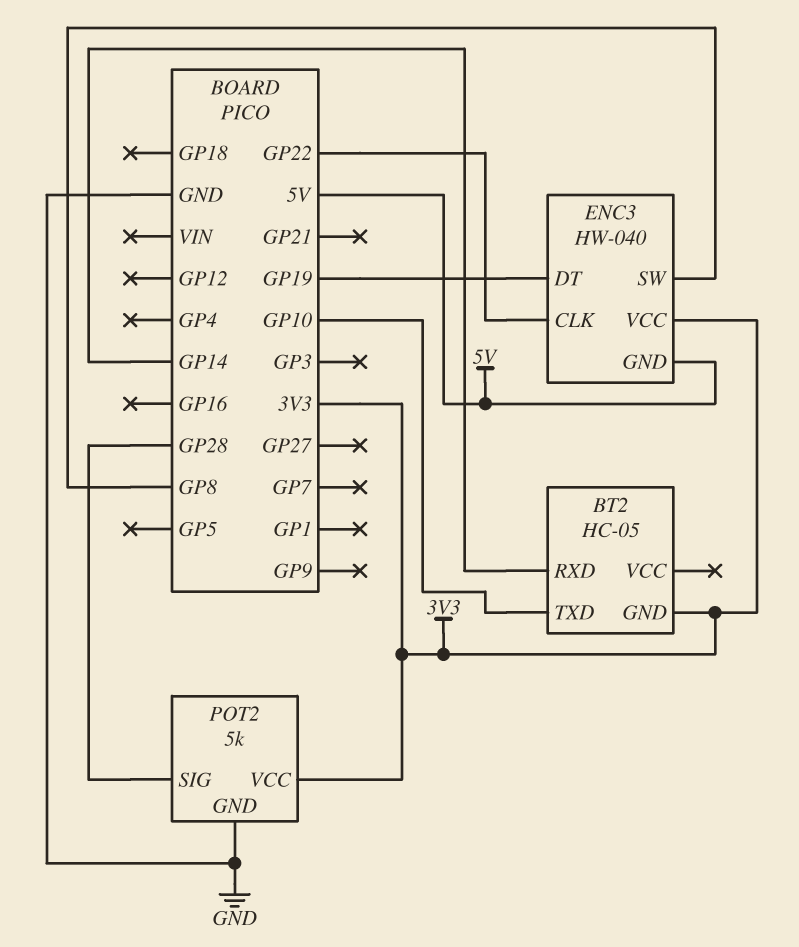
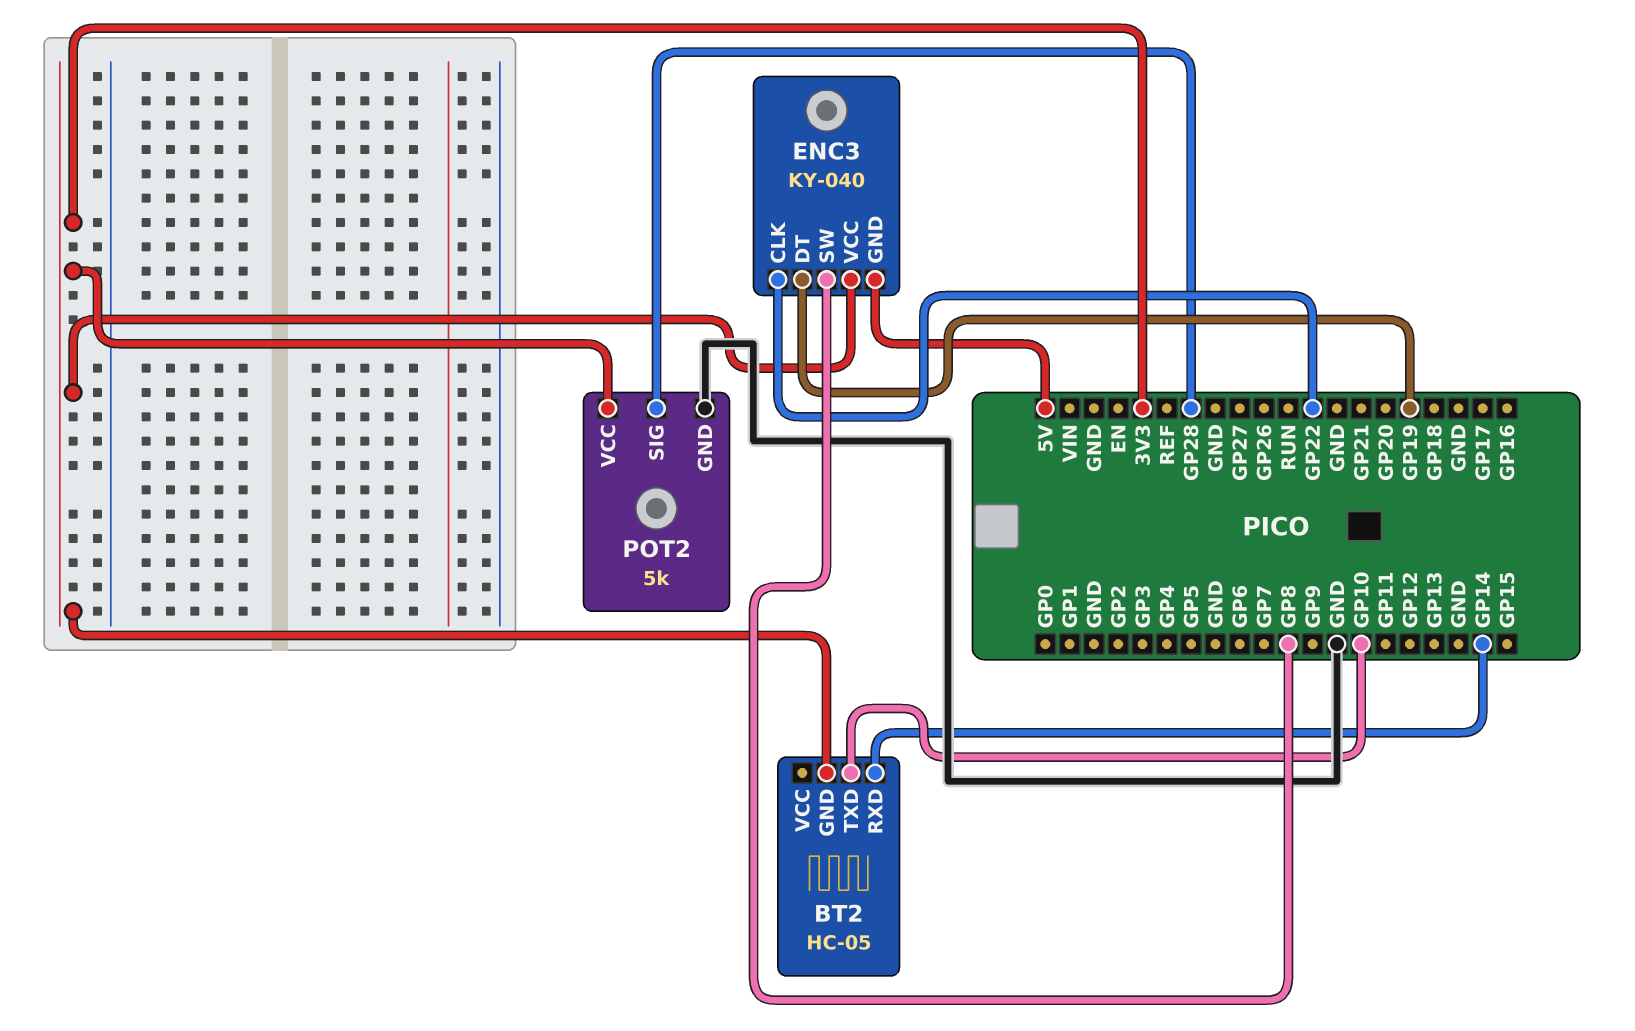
ENC3: HW-040 -> KY-040

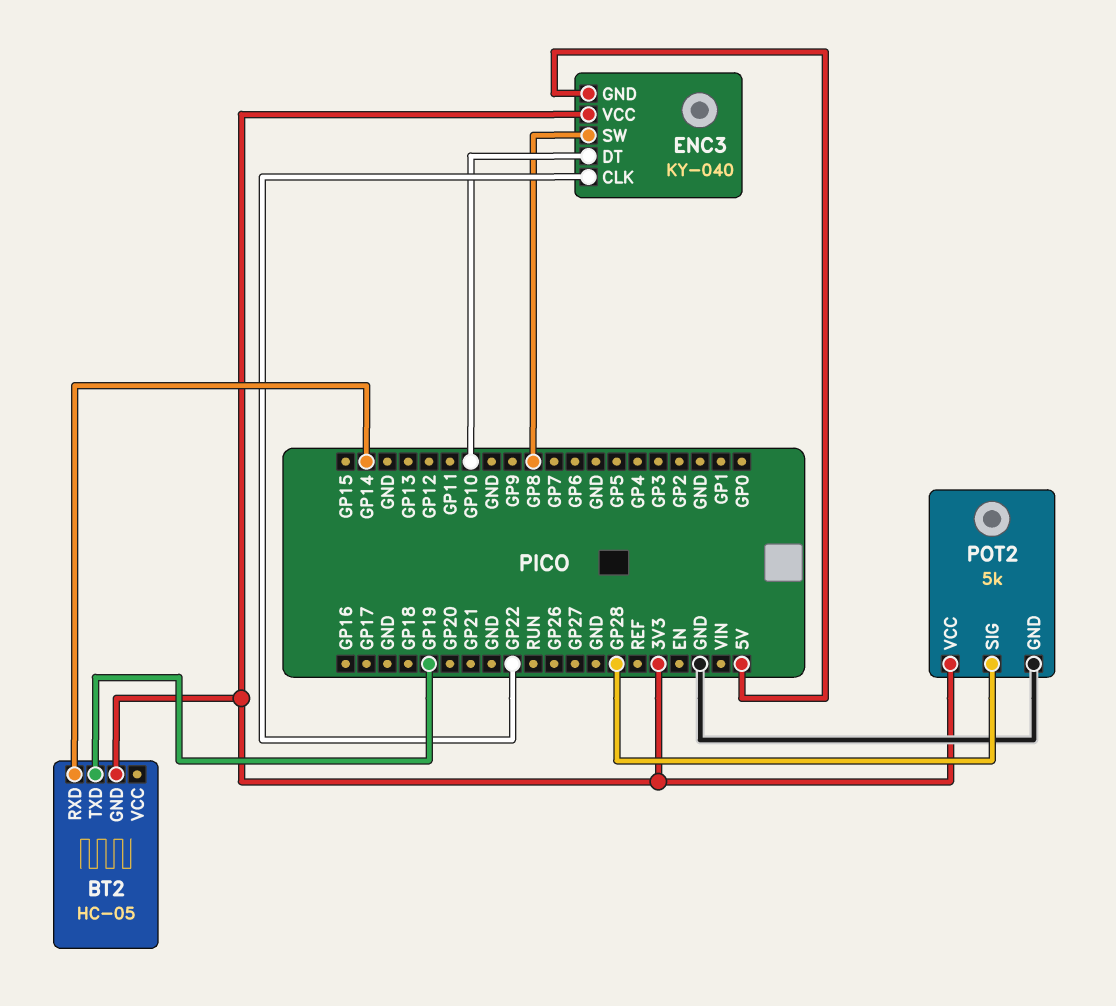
BT2 pin TXD: GP10 -> GP19
ENC3 pin DT: GP19 -> GP10

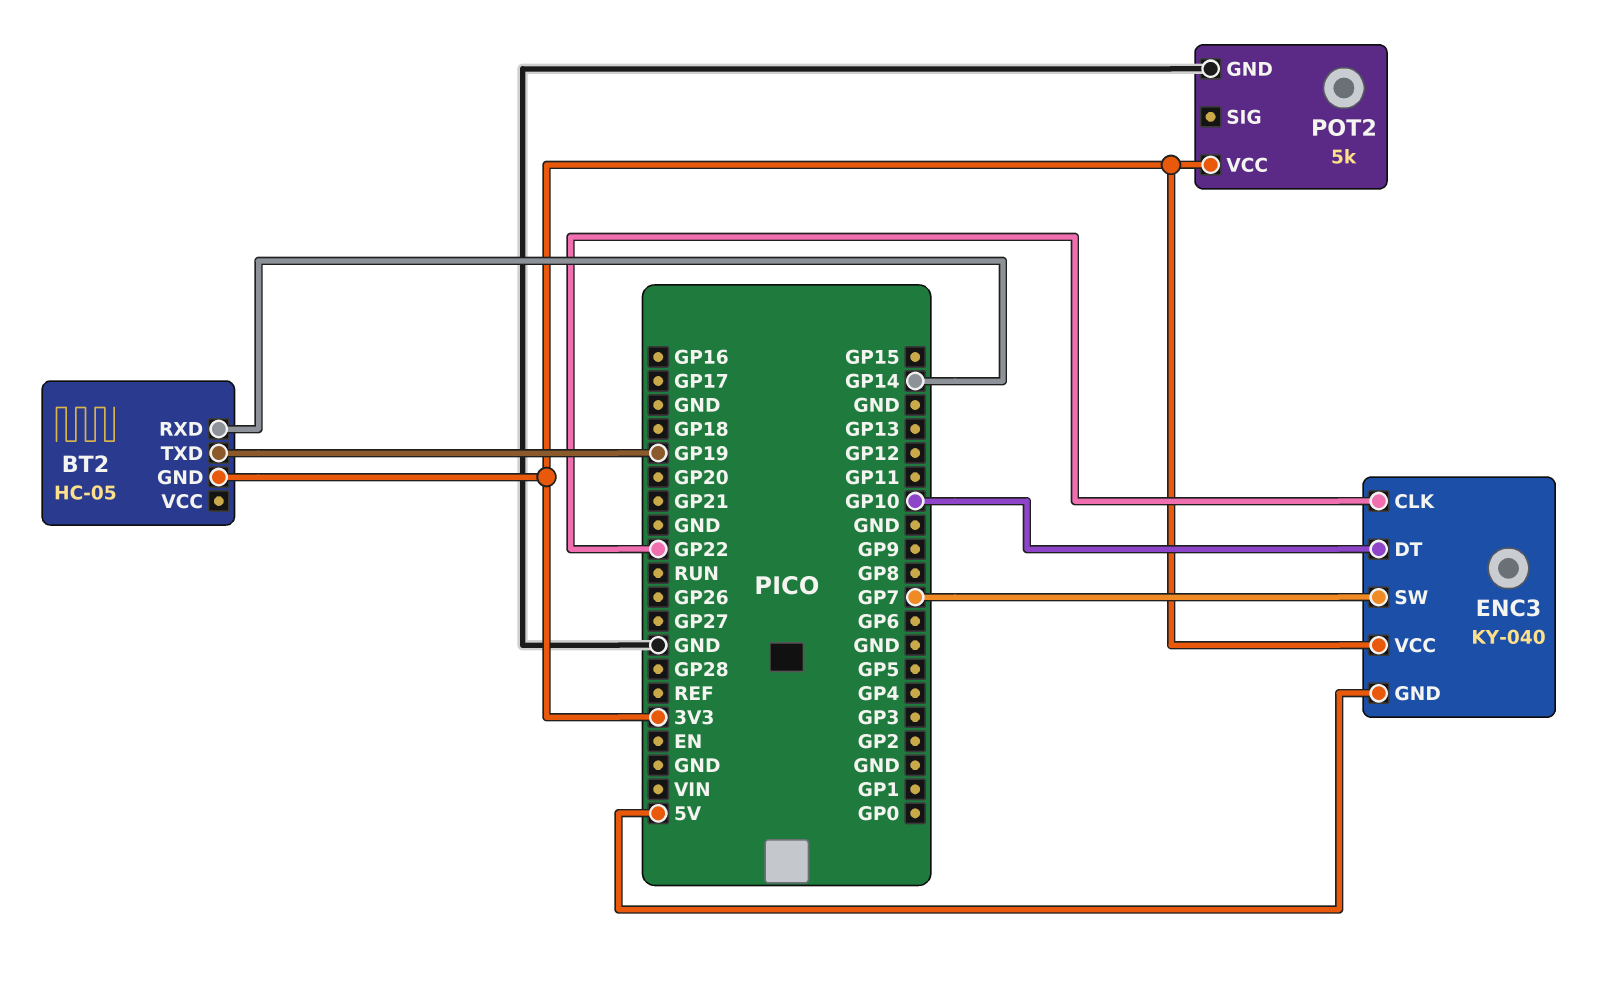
ENC3 pin SW: GP8 -> GP7
POT2 pin SIG: GP28 -> none

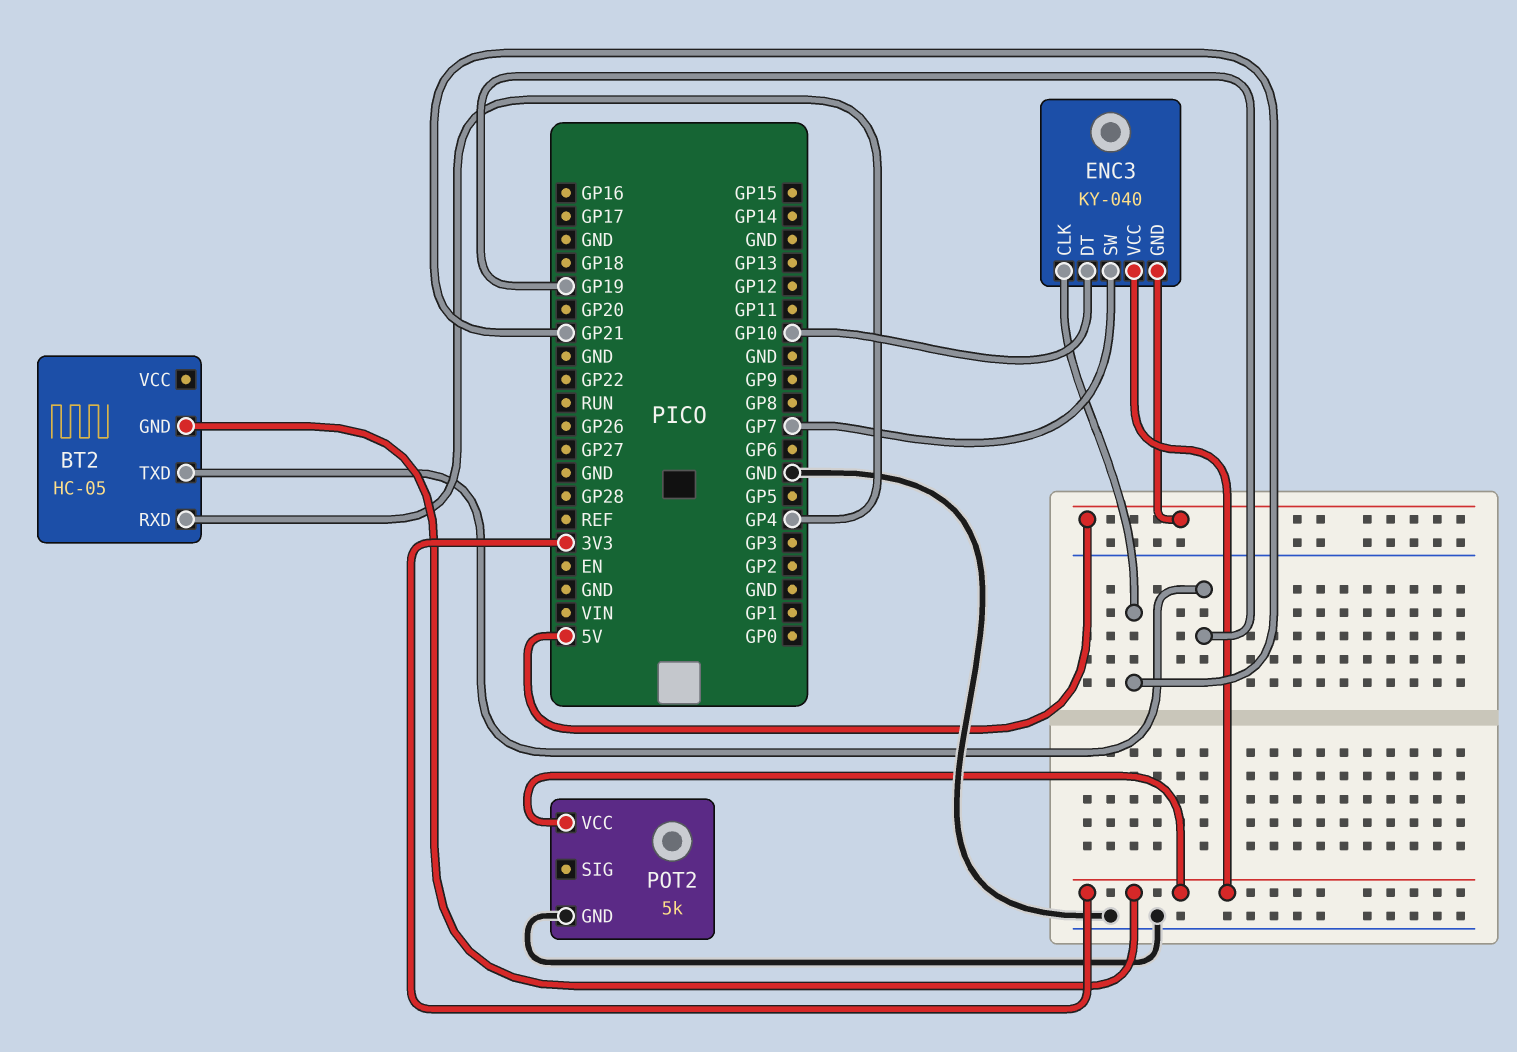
BT2 pin RXD: GP14 -> GP4
ENC3 pin CLK: GP22 -> GP21

